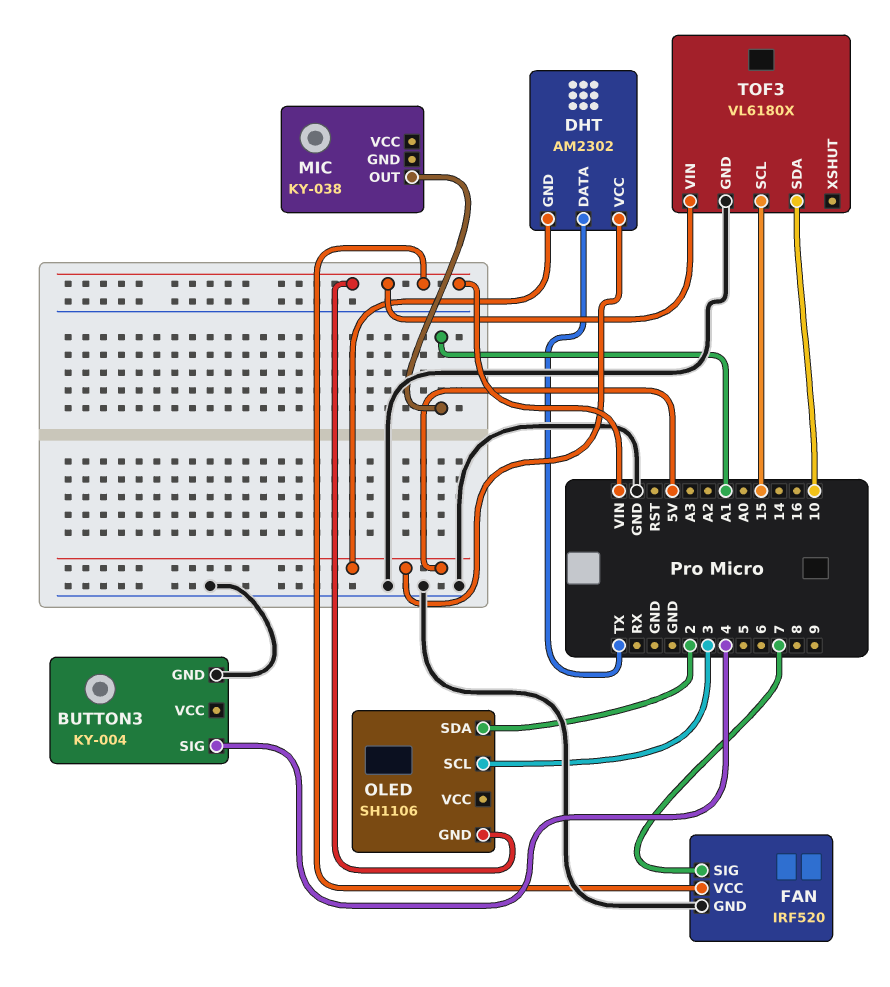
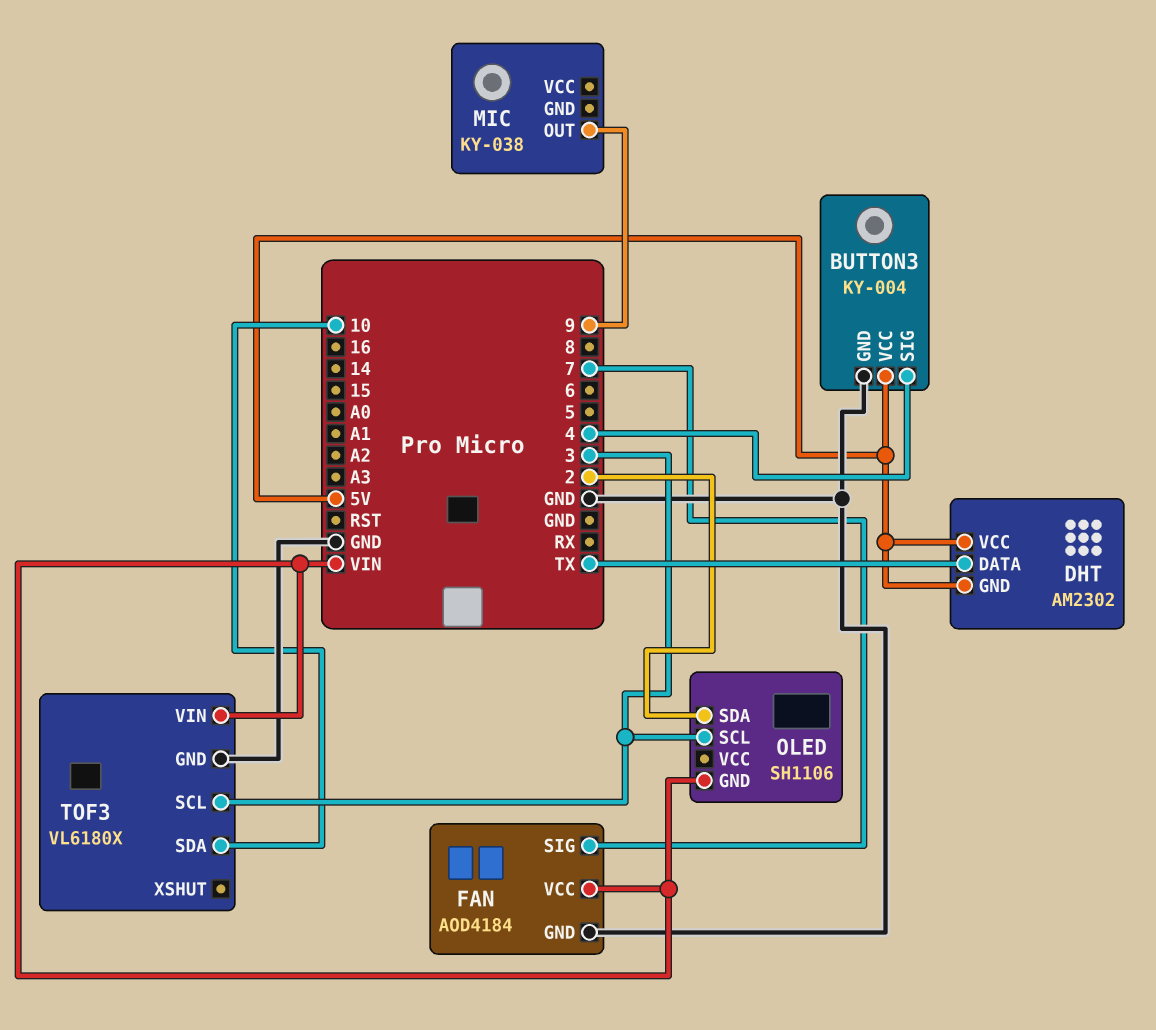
BUTTON3 pin VCC: none -> 5V
FAN: IRF520 -> AOD4184
MIC pin OUT: A1 -> 9
TOF3 pin SCL: 15 -> 3

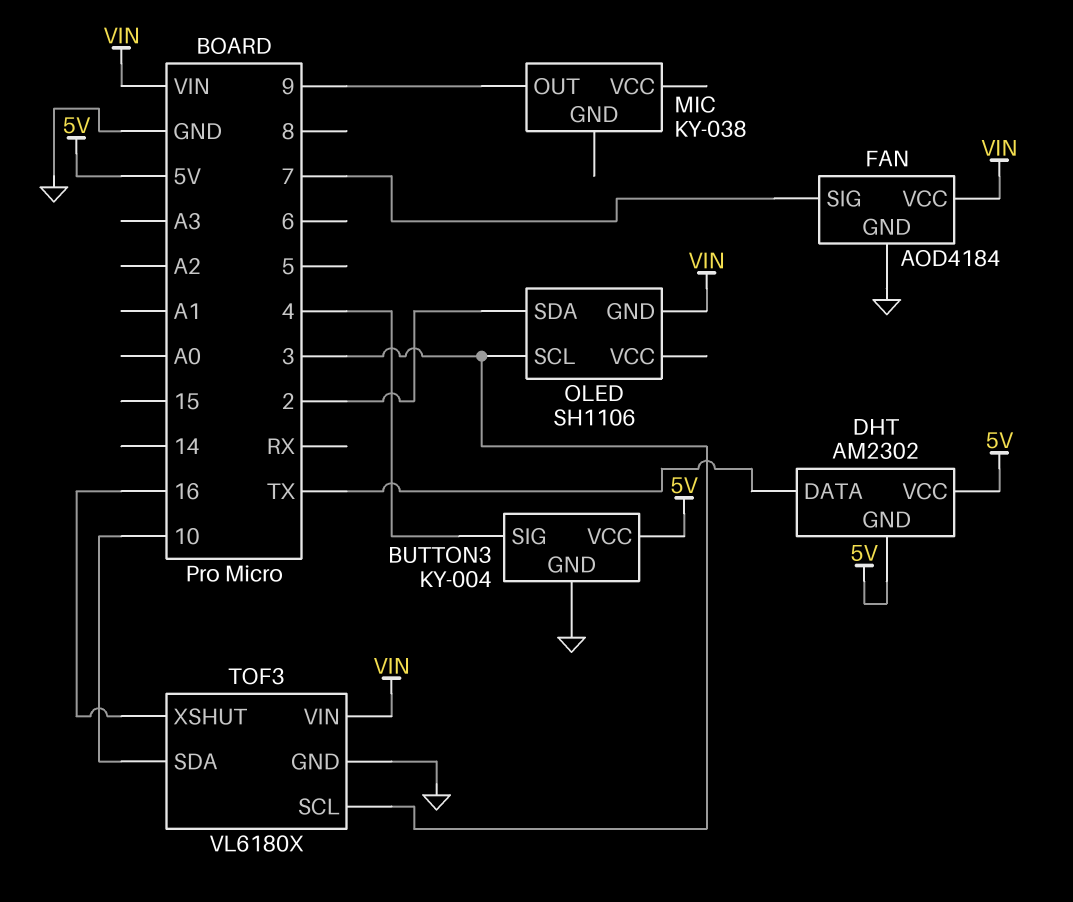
TOF3 pin XSHUT: none -> 16

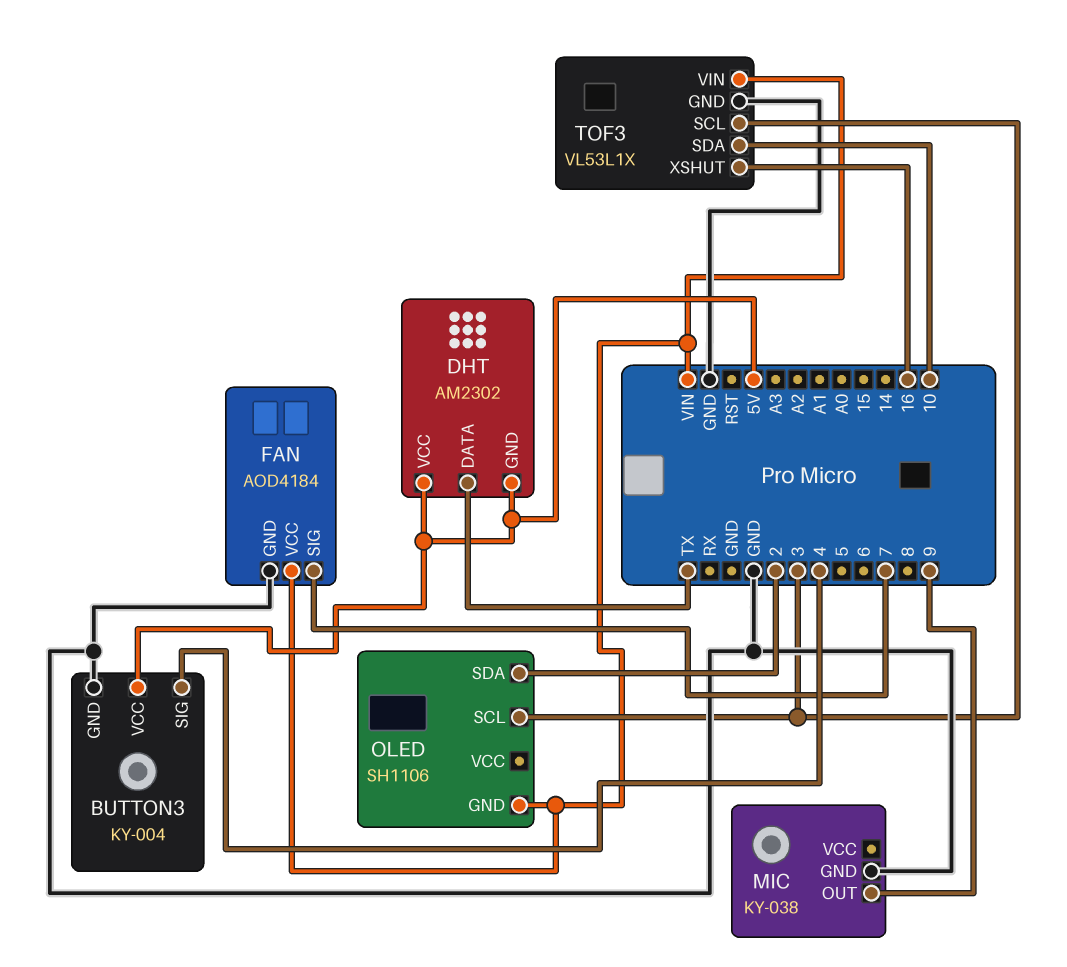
MIC pin GND: none -> GND
TOF3: VL6180X -> VL53L1X

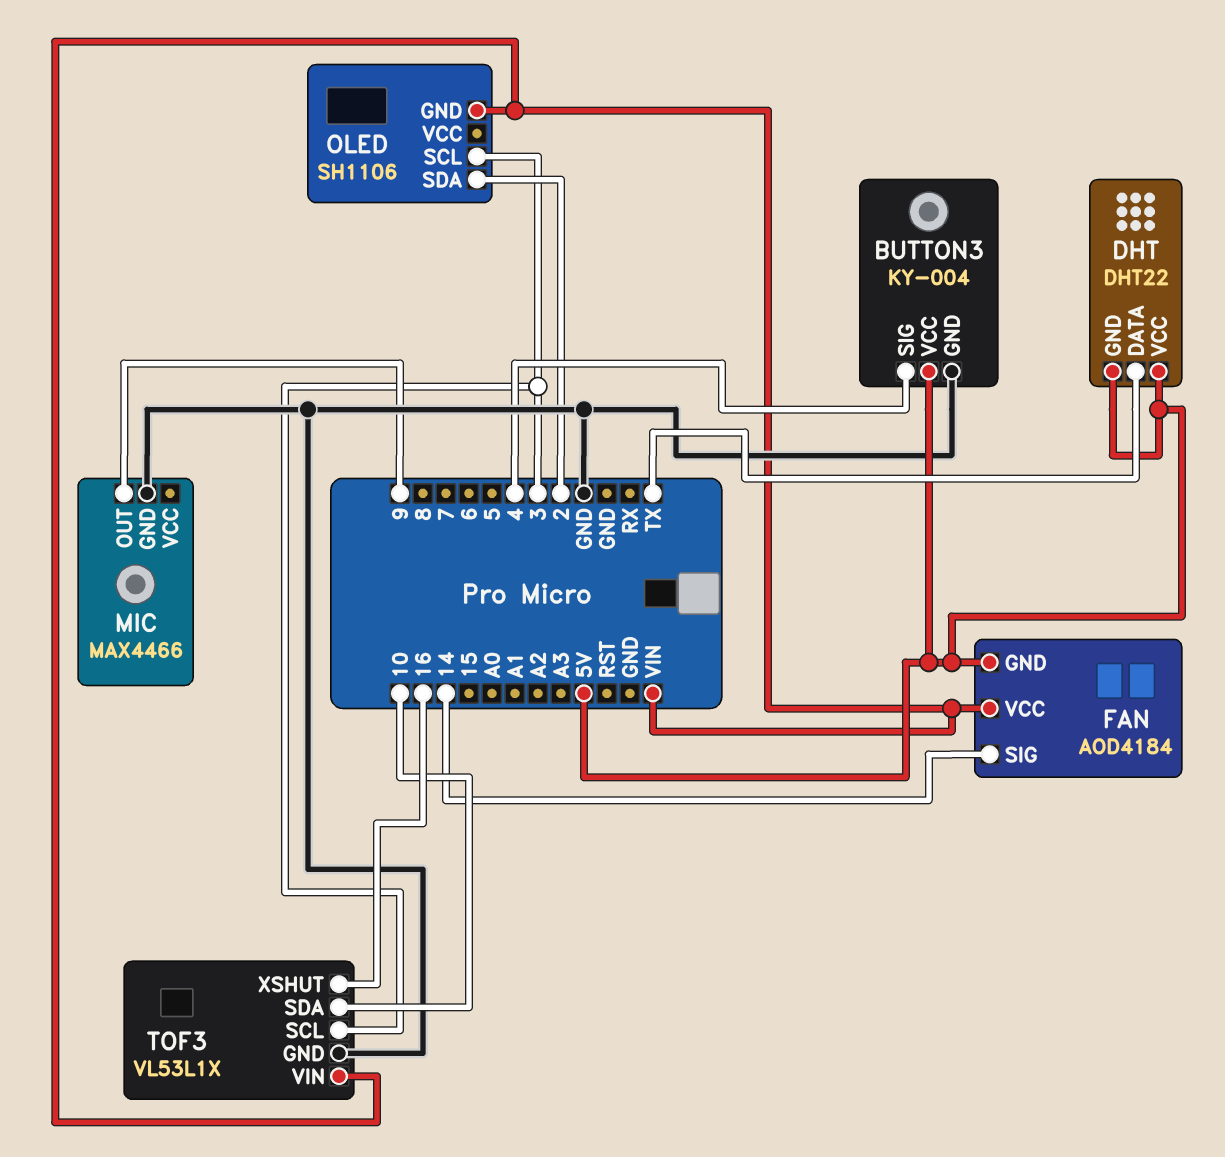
DHT: AM2302 -> DHT22
FAN pin GND: GND -> 5V
FAN pin SIG: 7 -> 14
MIC: KY-038 -> MAX4466

